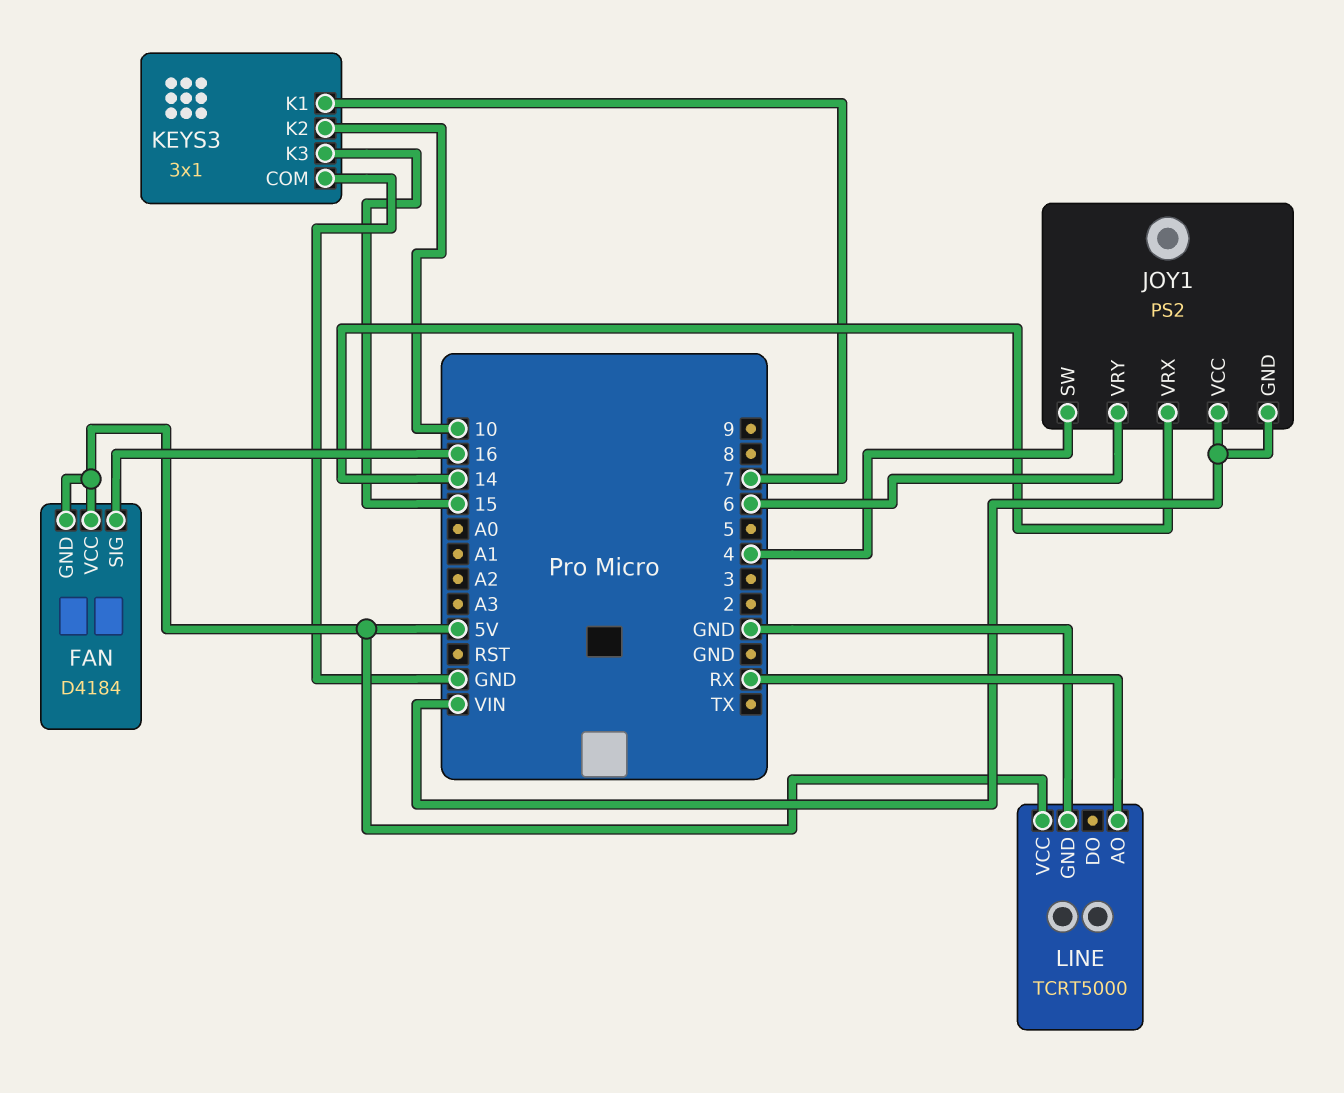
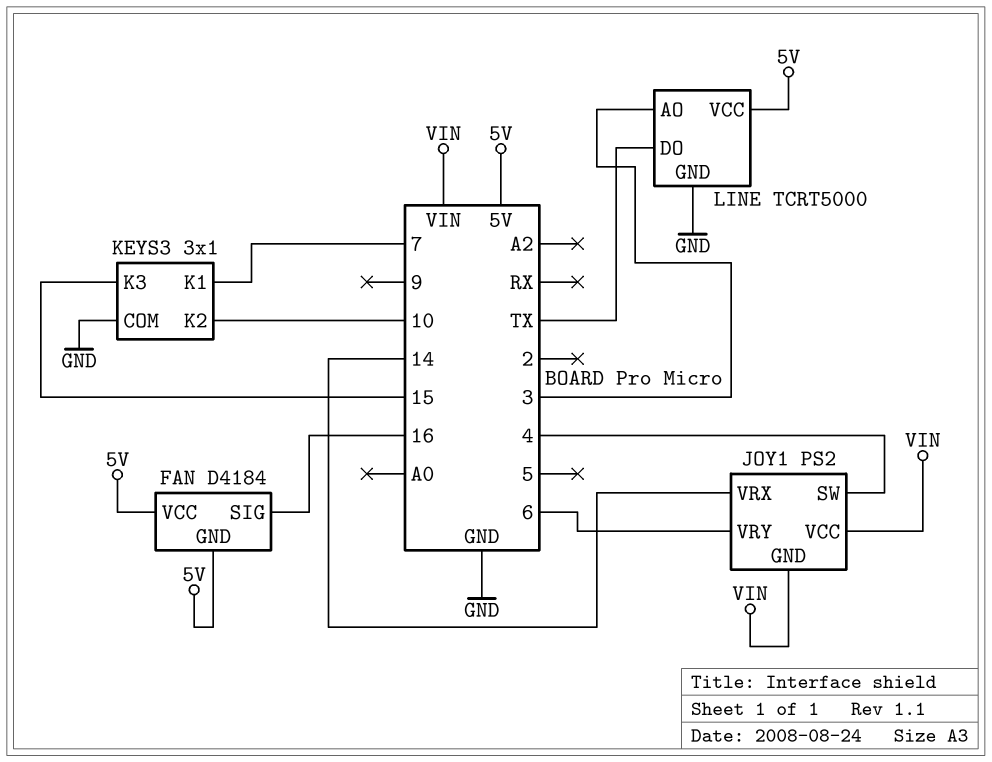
LINE pin AO: RX -> 3
LINE pin DO: none -> TX

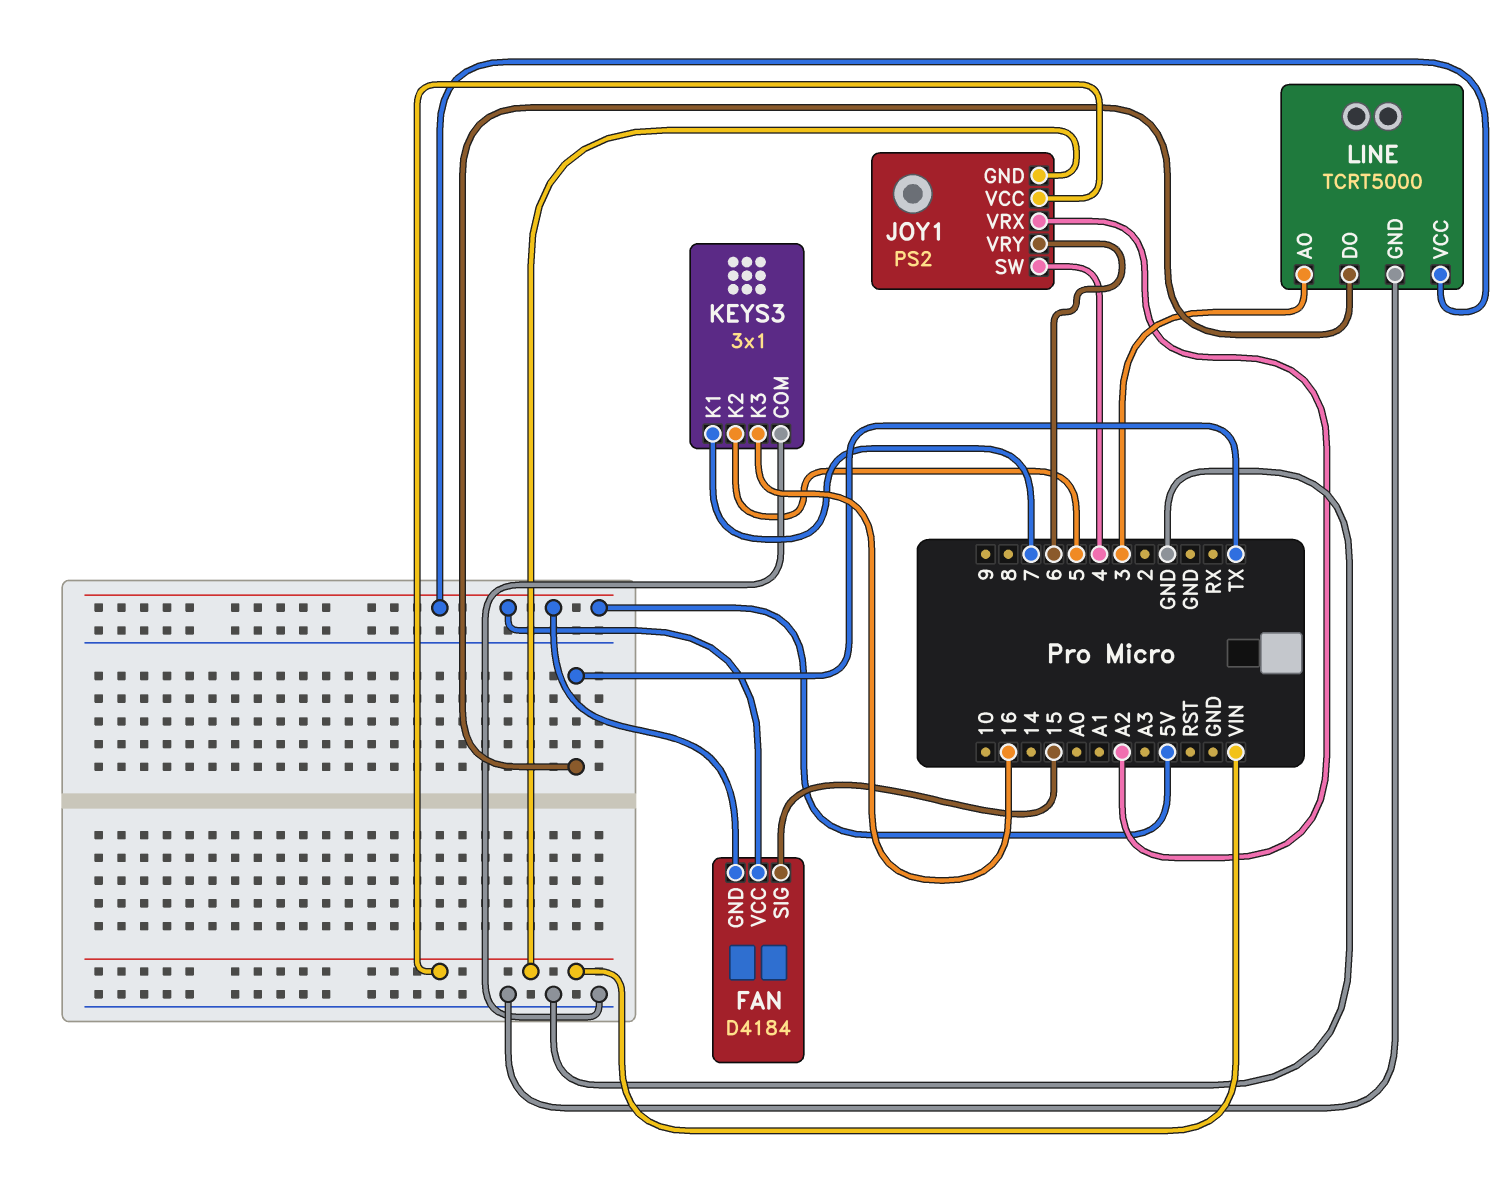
FAN pin SIG: 16 -> 15
JOY1 pin VRX: 14 -> A2
KEYS3 pin K2: 10 -> 5
KEYS3 pin K3: 15 -> 16

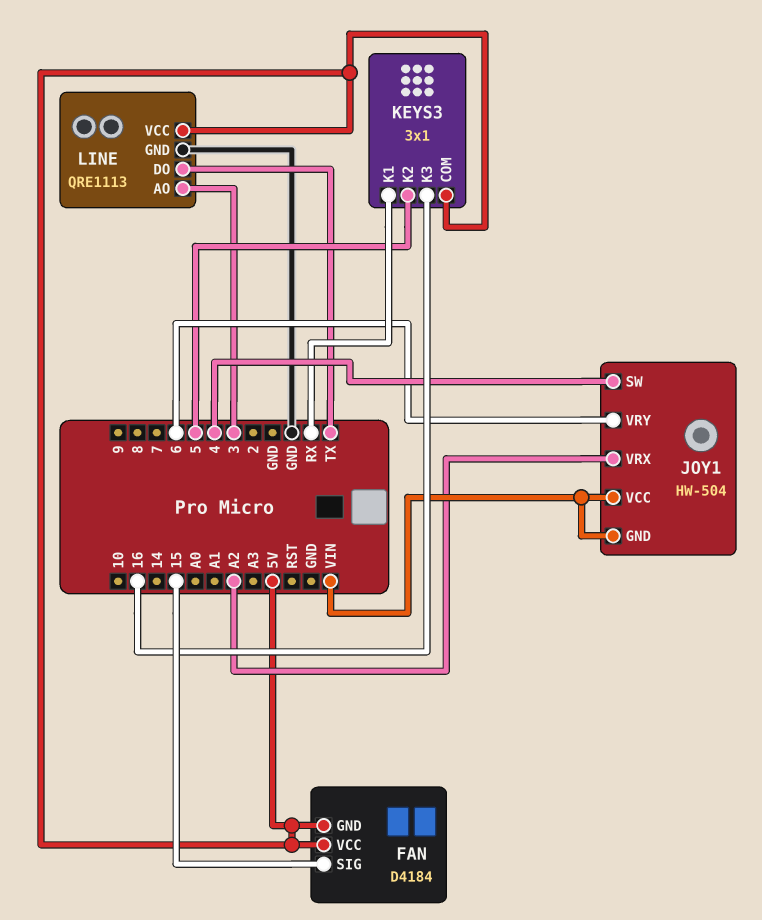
JOY1: PS2 -> HW-504
KEYS3 pin COM: GND -> 5V
KEYS3 pin K1: 7 -> RX
LINE: TCRT5000 -> QRE1113

